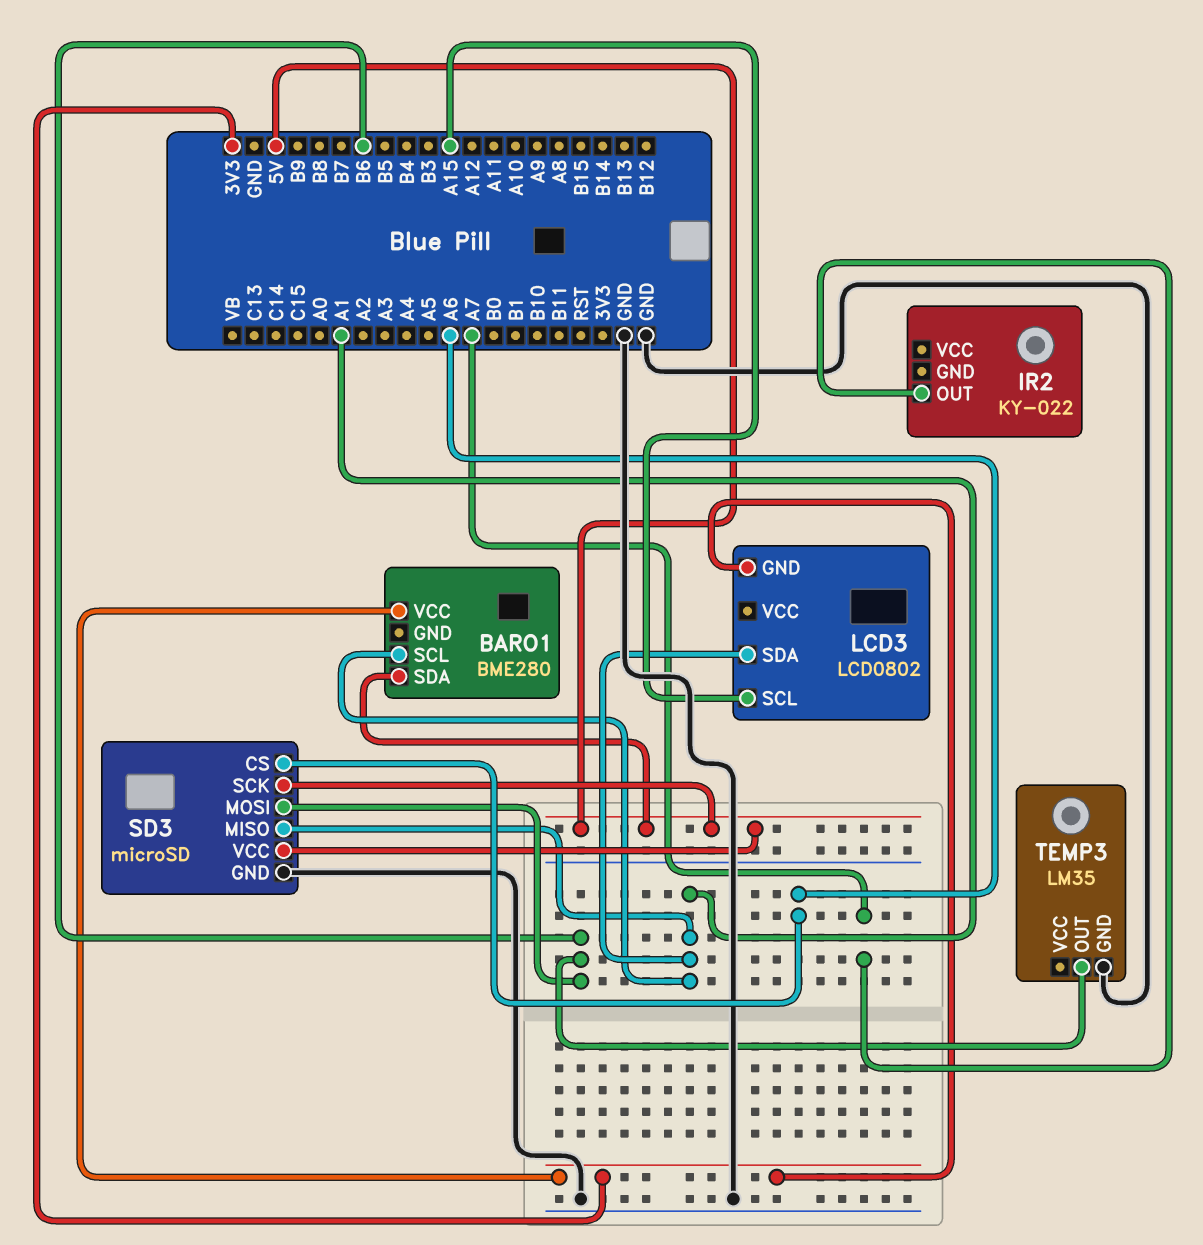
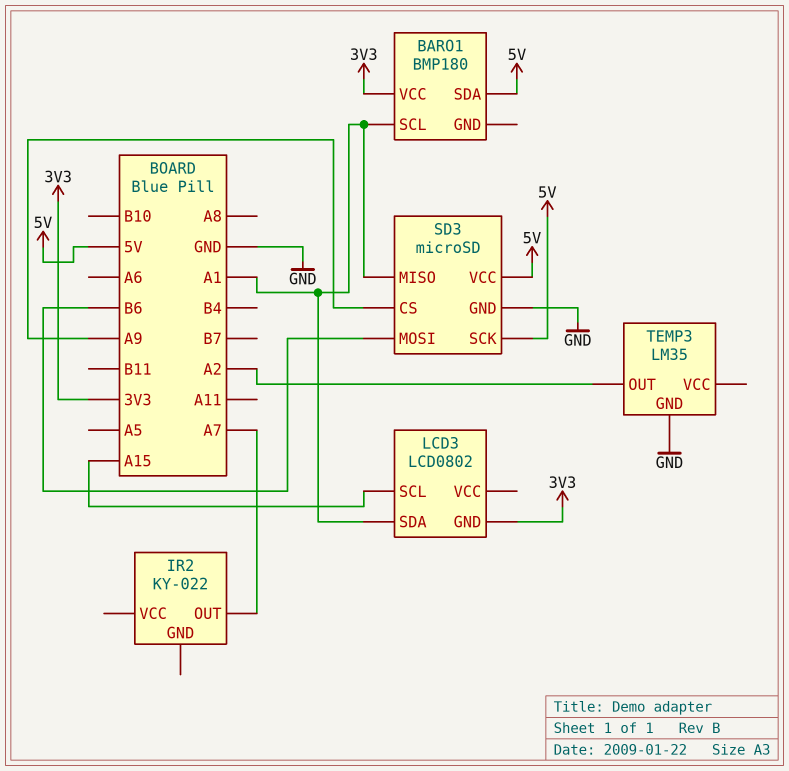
BARO1: BME280 -> BMP180
SD3 pin CS: A6 -> A9
TEMP3 pin OUT: B6 -> A2

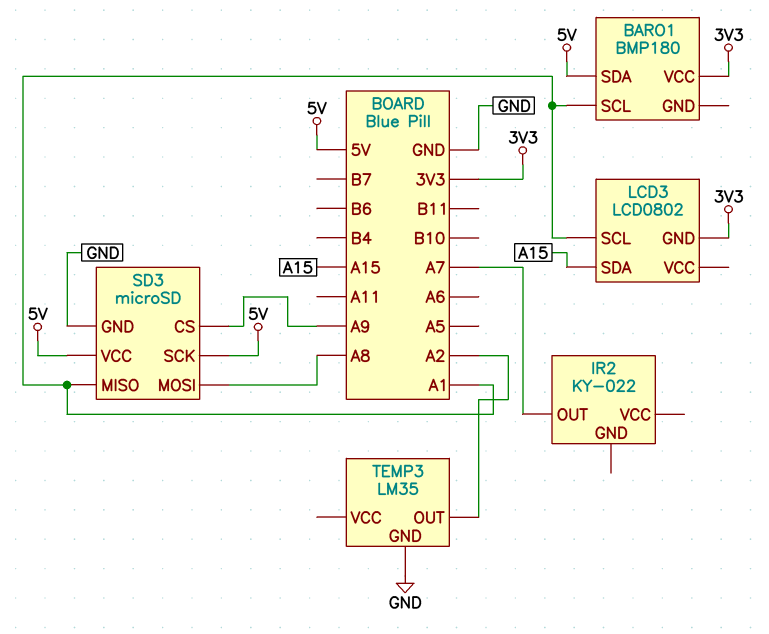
LCD3 pin SCL: A15 -> A1
LCD3 pin SDA: A1 -> A15
SD3 pin MOSI: B6 -> A8

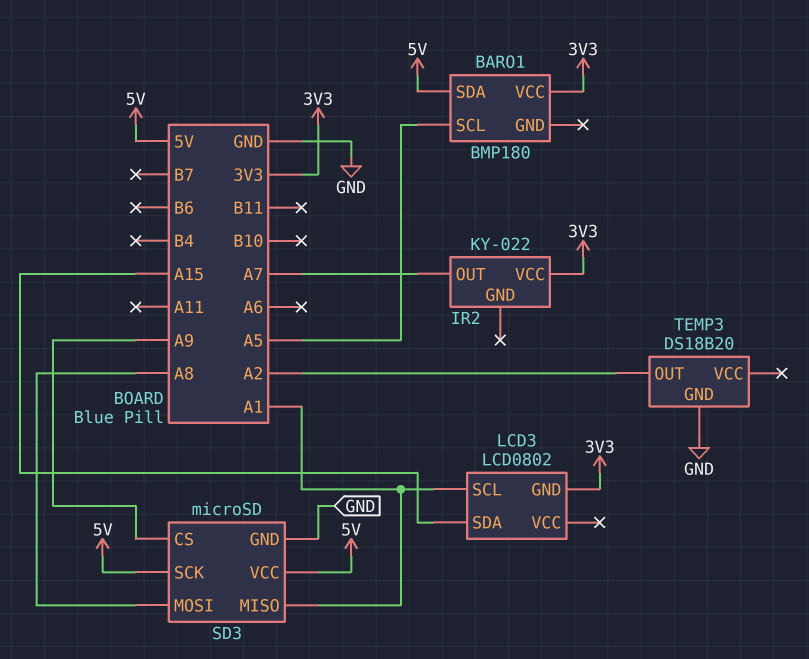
BARO1 pin SCL: A1 -> A5
IR2 pin VCC: none -> 3V3
TEMP3: LM35 -> DS18B20

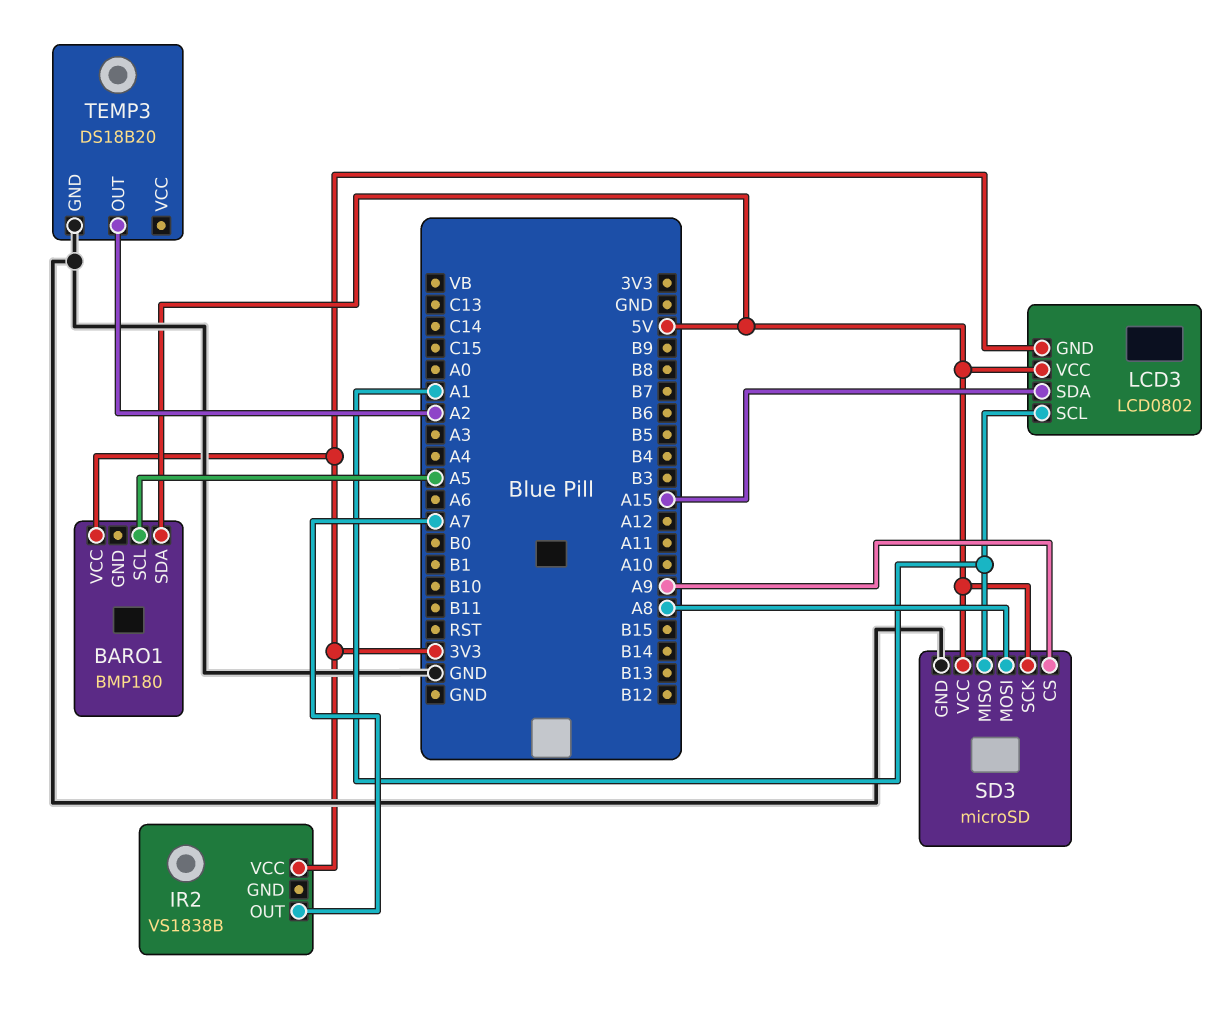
IR2: KY-022 -> VS1838B
LCD3 pin VCC: none -> 5V

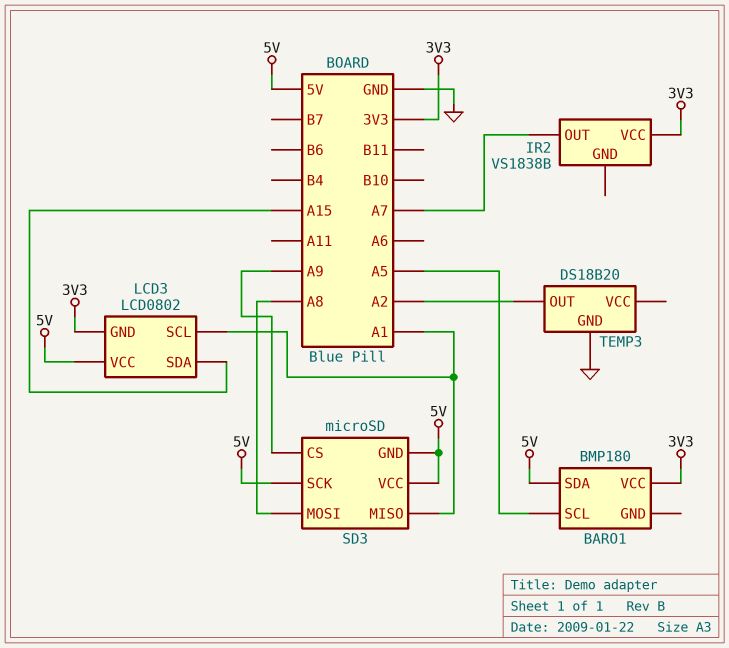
SD3 pin GND: GND -> 5V

